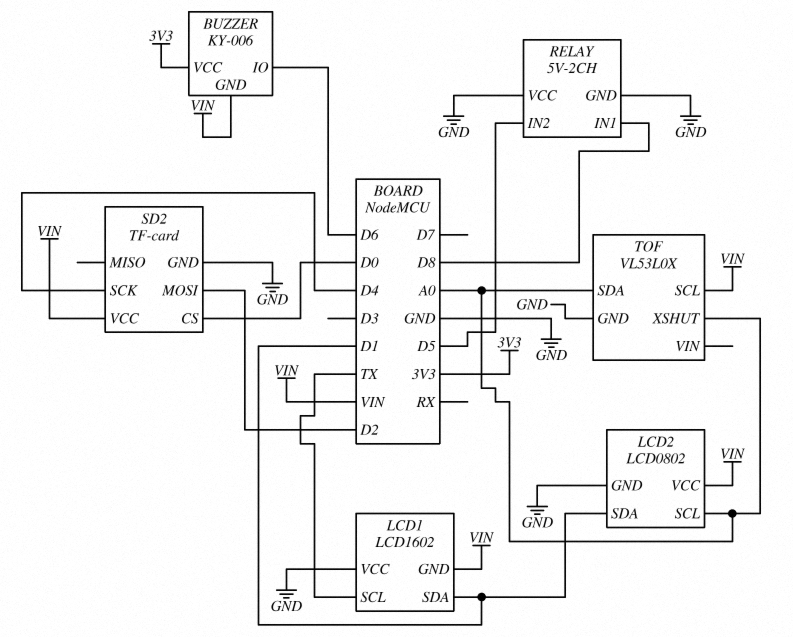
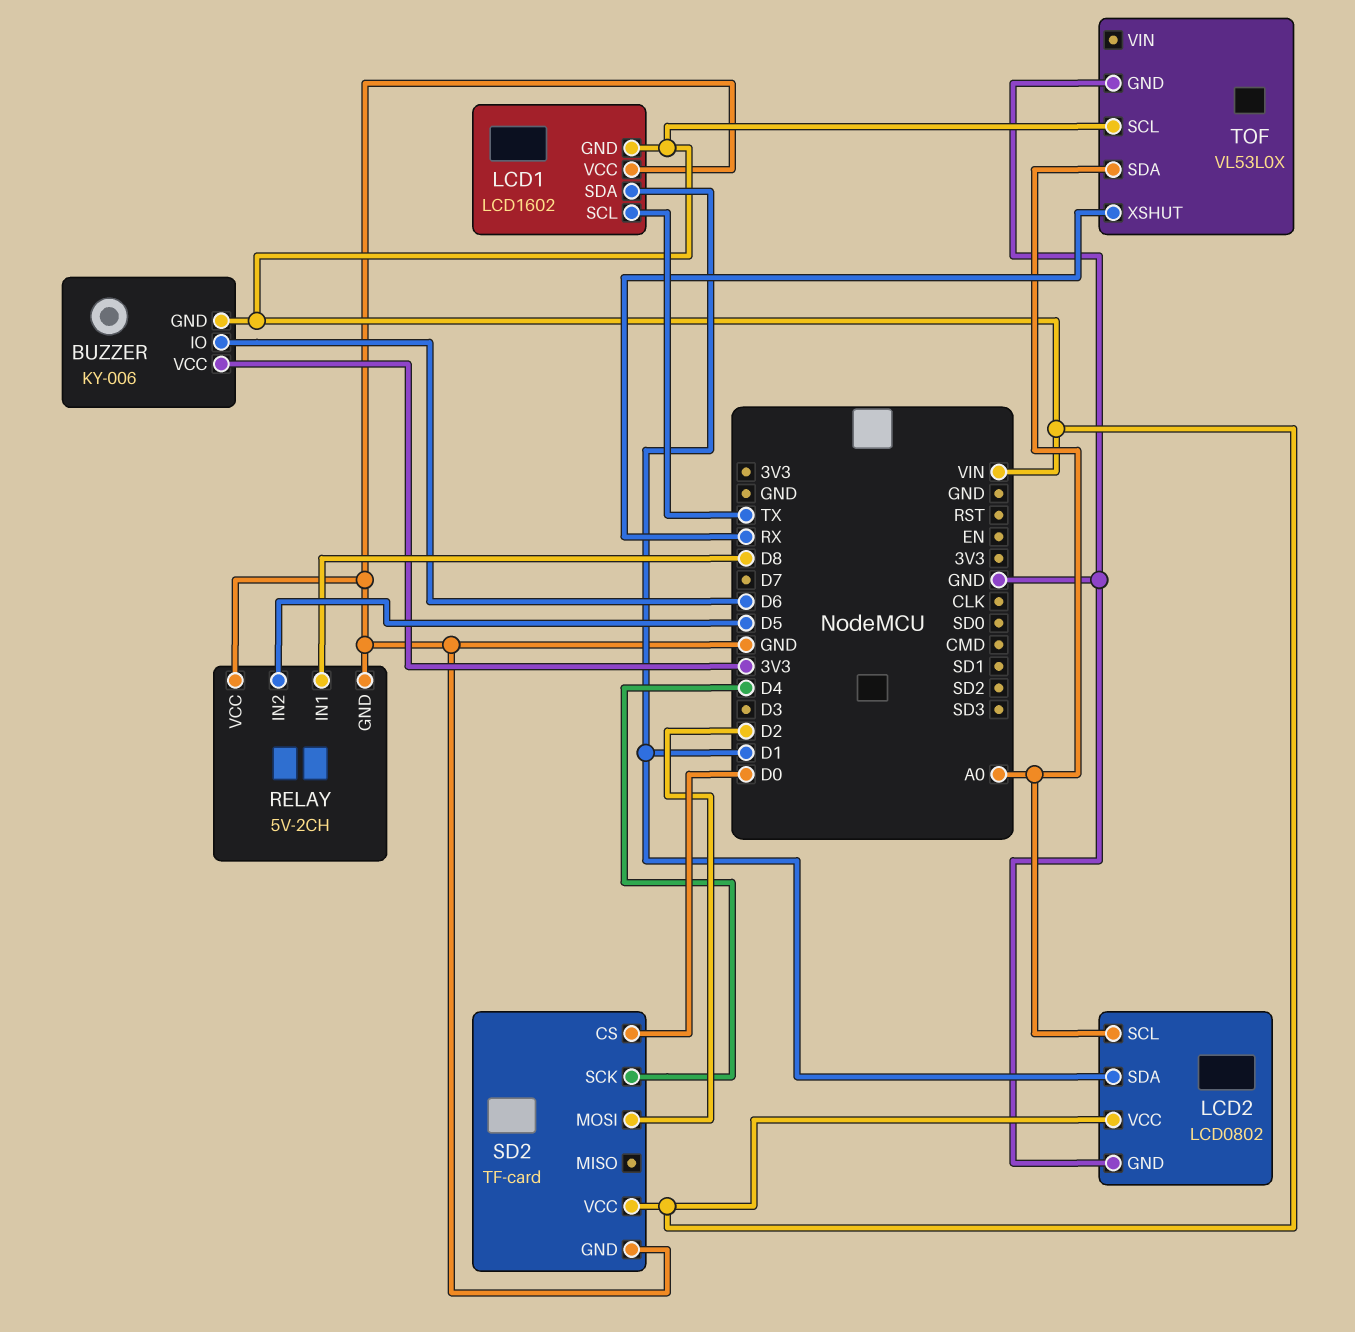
TOF pin XSHUT: A0 -> RX

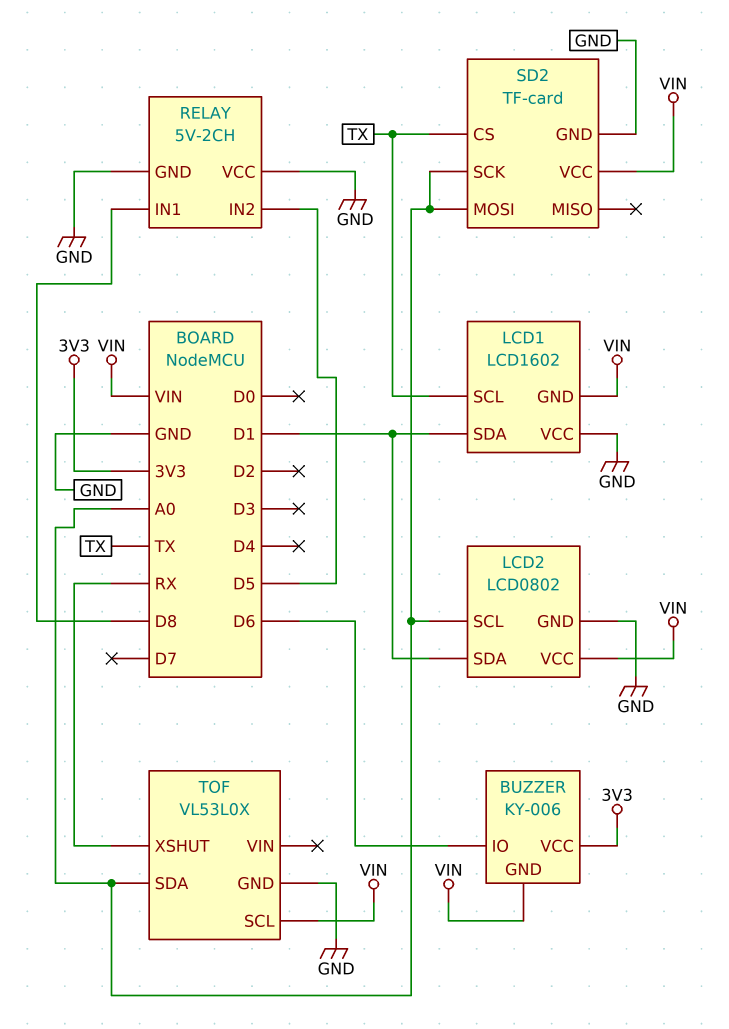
SD2 pin CS: D0 -> TX
SD2 pin MOSI: D2 -> A0
SD2 pin SCK: D4 -> A0

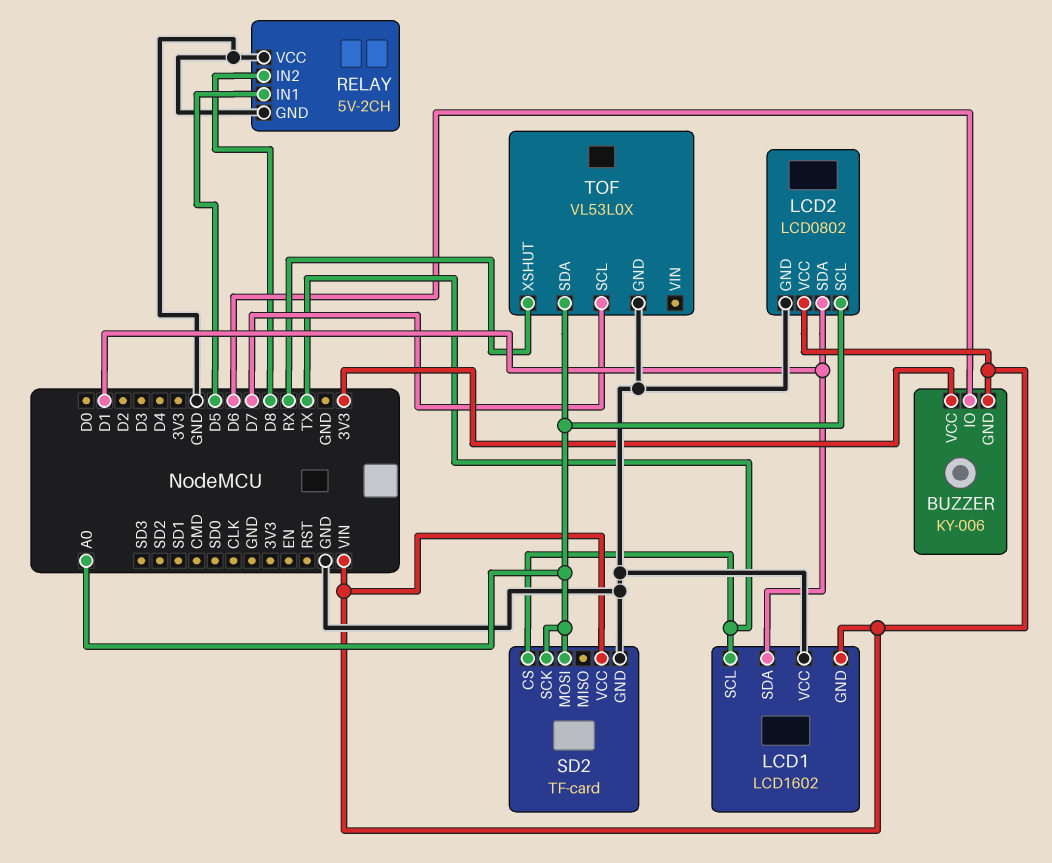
RELAY pin IN1: D8 -> D5
RELAY pin IN2: D5 -> D8
TOF pin SCL: VIN -> D7

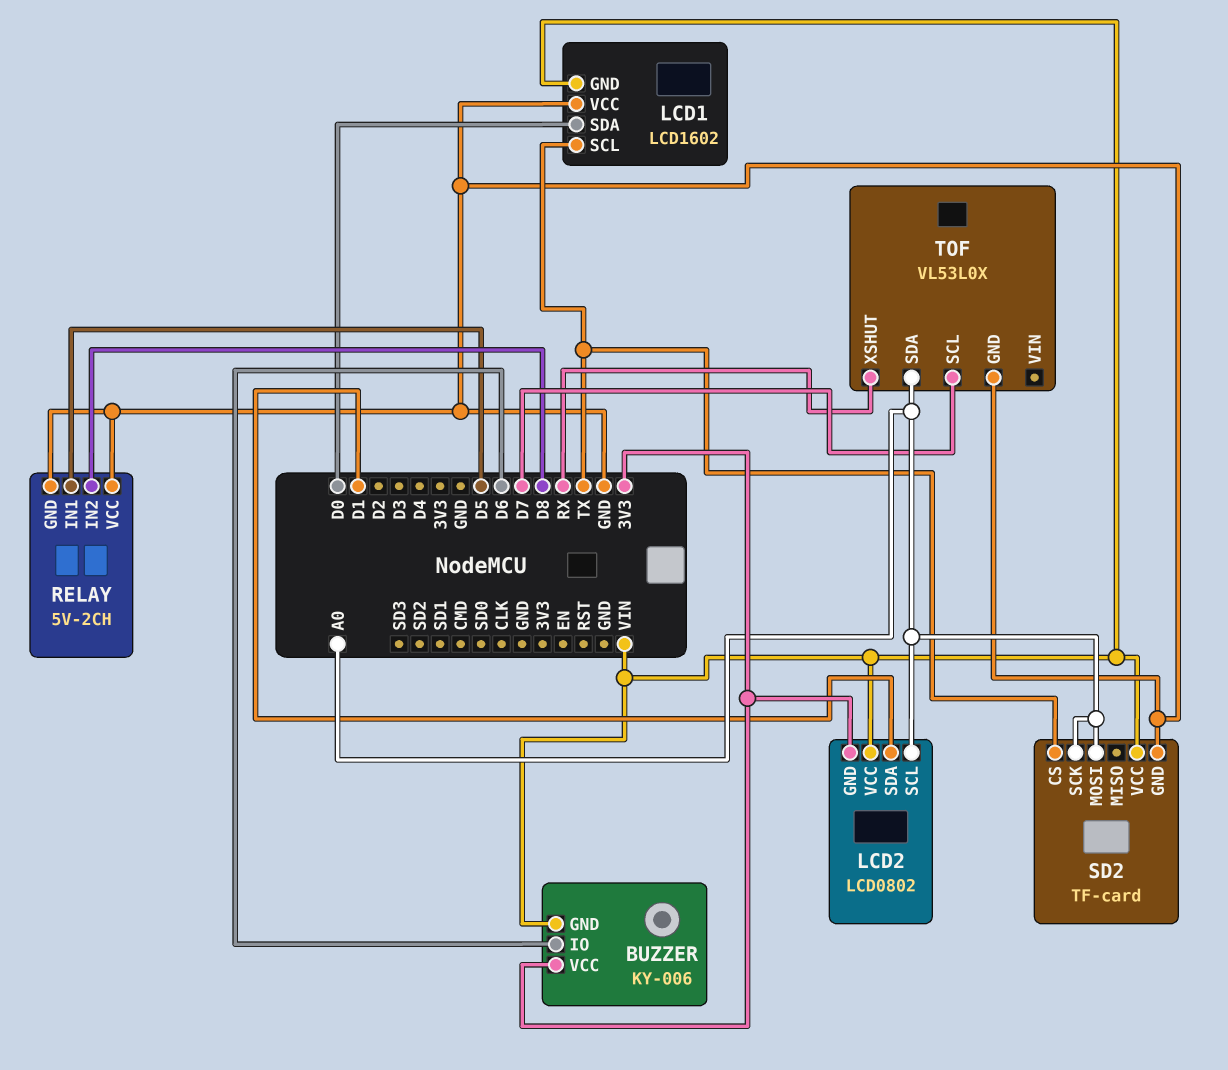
LCD1 pin SDA: D1 -> D0
LCD2 pin GND: GND -> 3V3

